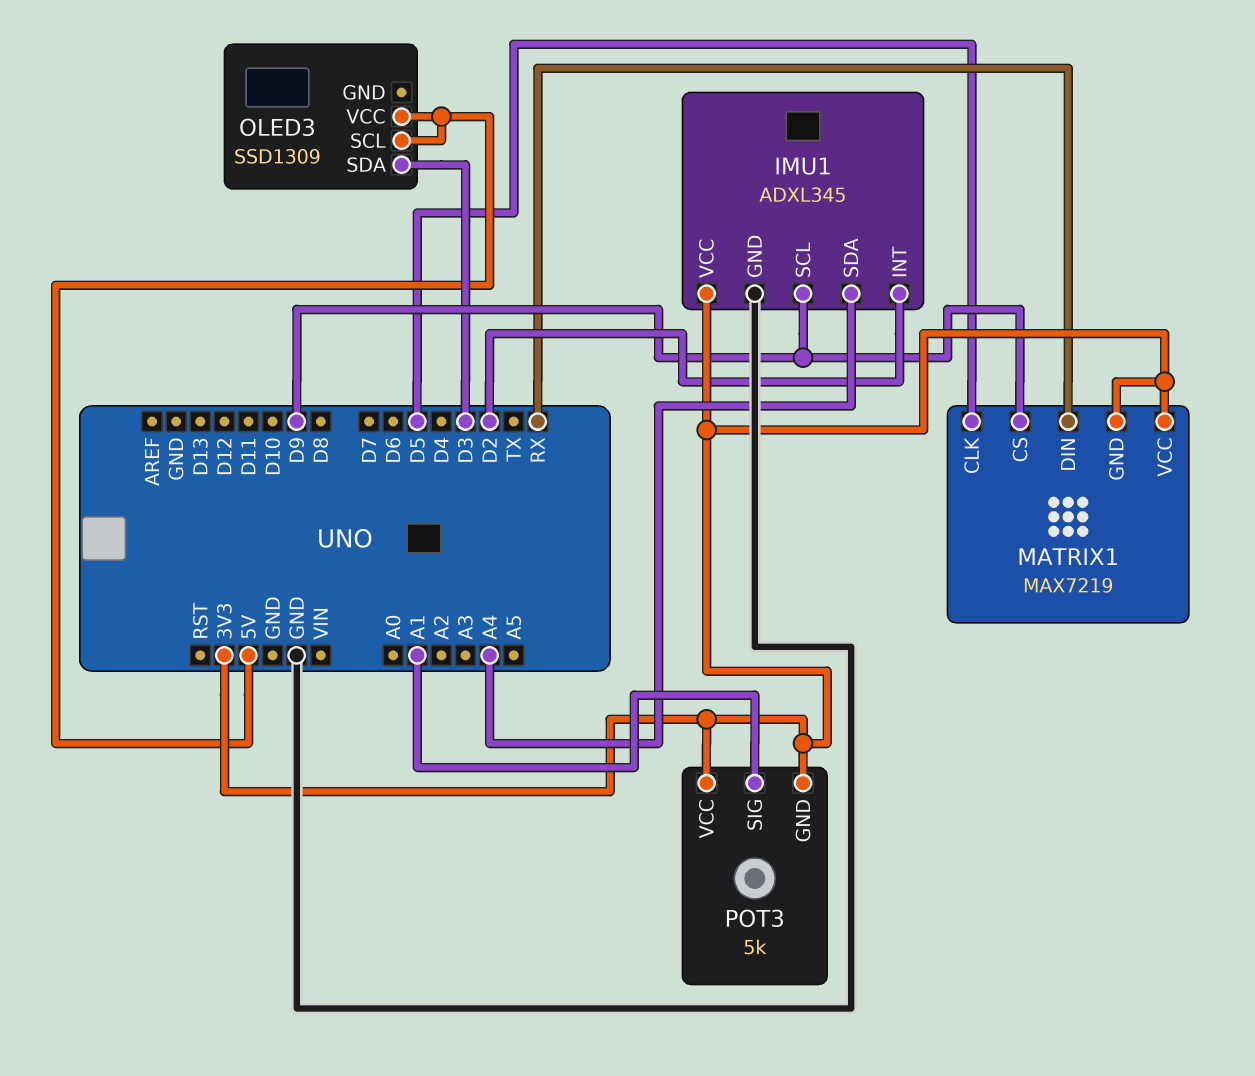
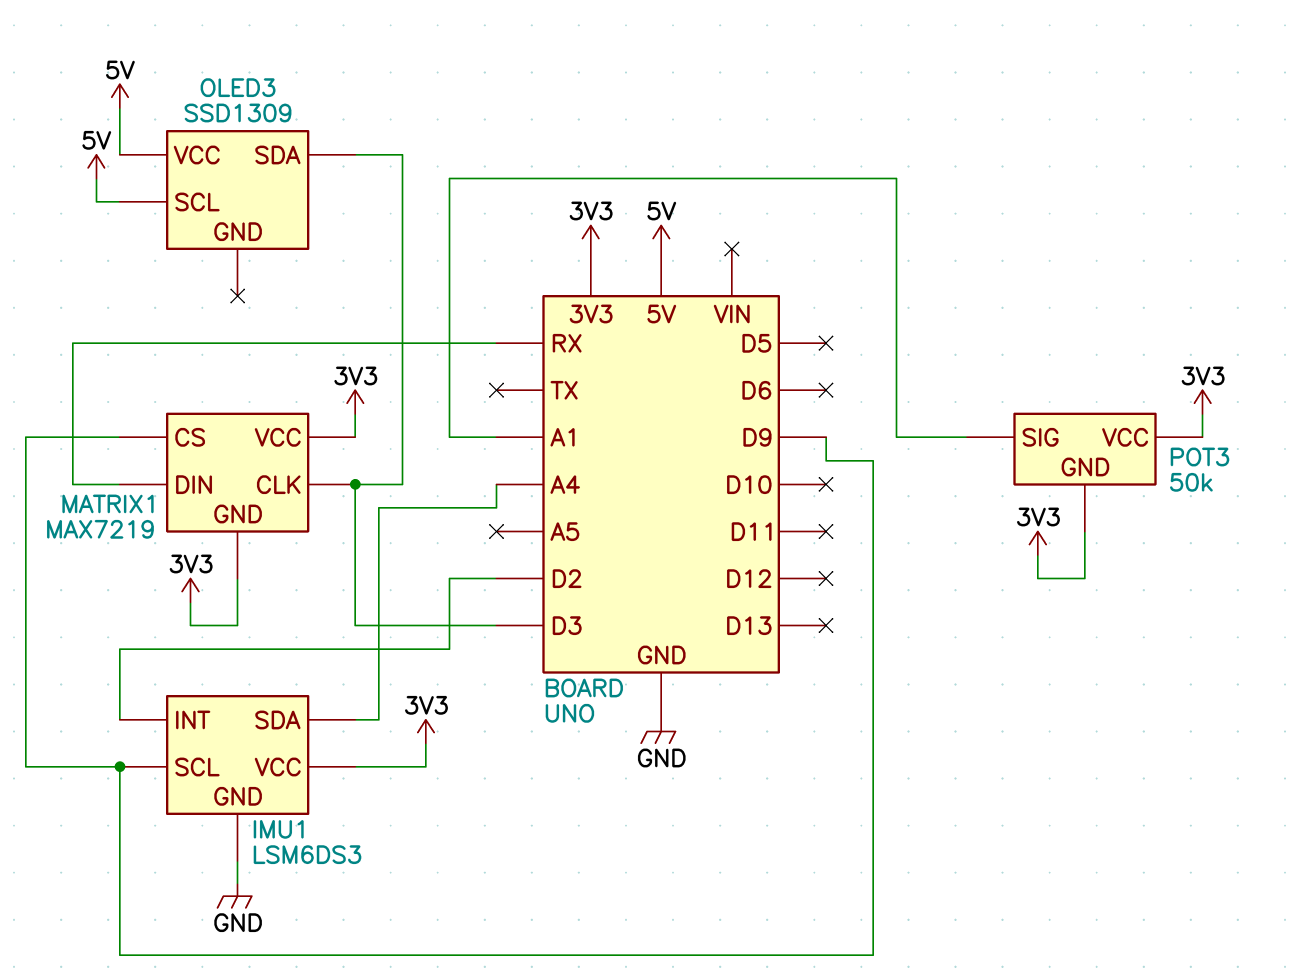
IMU1: ADXL345 -> LSM6DS3
MATRIX1 pin CLK: D5 -> D3
POT3: 5k -> 50k

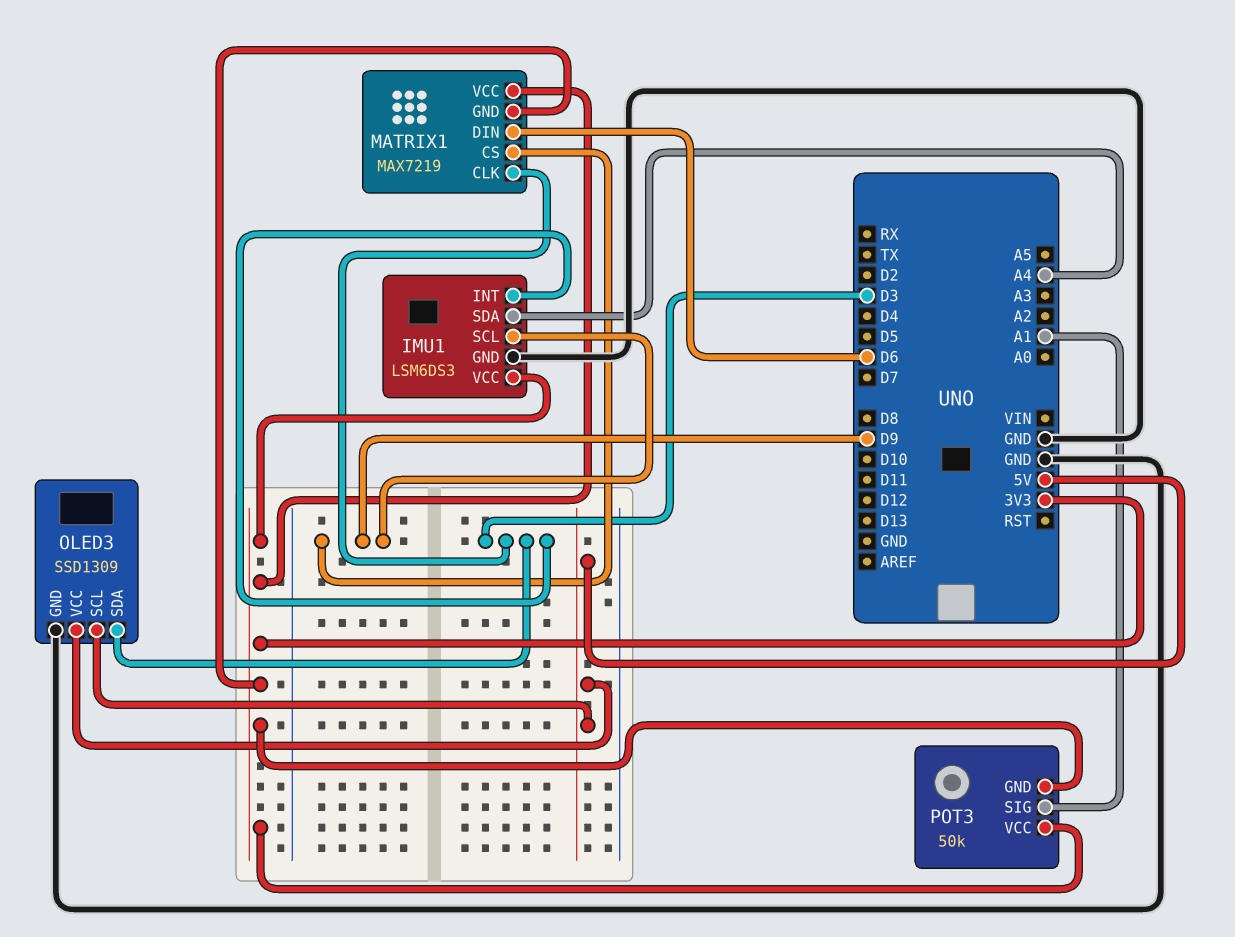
IMU1 pin INT: D2 -> D3
MATRIX1 pin DIN: RX -> D6
OLED3 pin GND: none -> GND

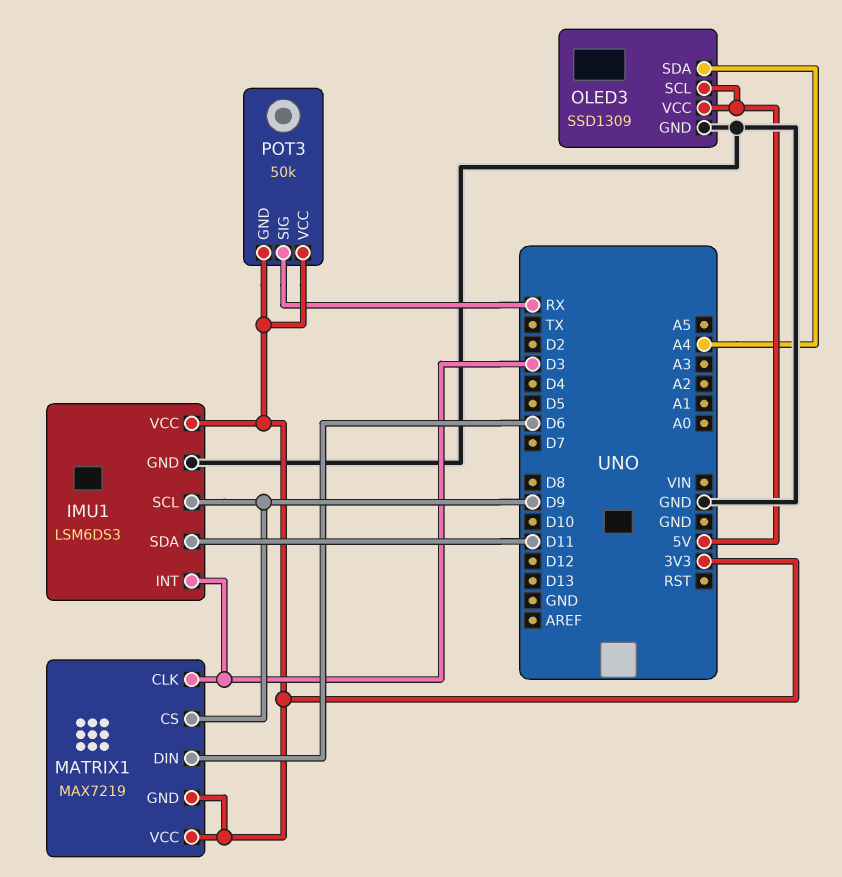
IMU1 pin SDA: A4 -> D11
OLED3 pin SDA: D3 -> A4
POT3 pin SIG: A1 -> RX

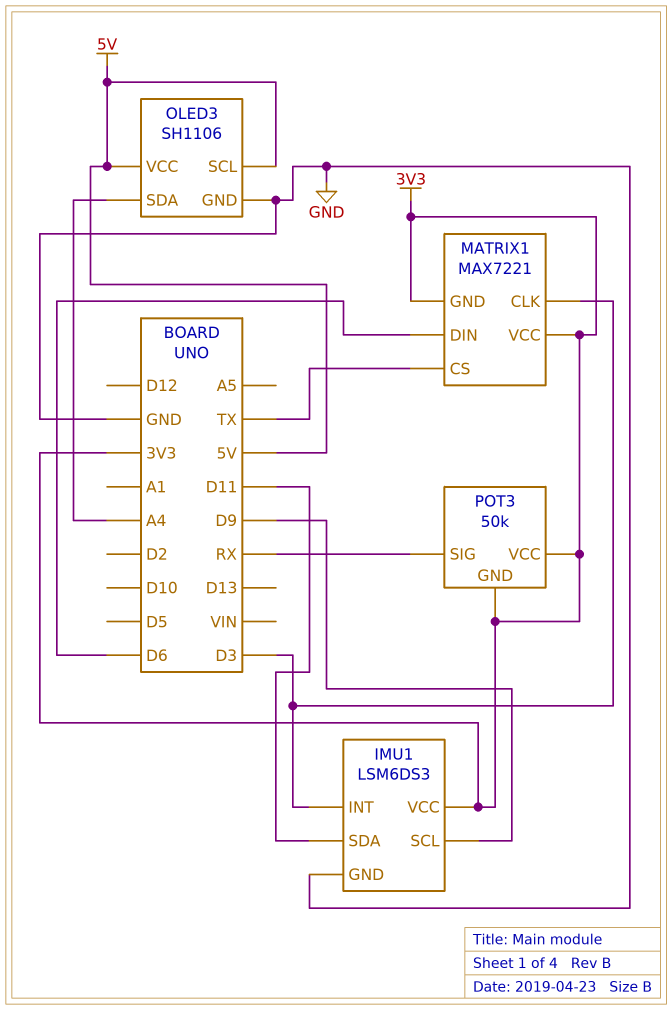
MATRIX1: MAX7219 -> MAX7221
MATRIX1 pin CS: D9 -> TX
OLED3: SSD1309 -> SH1106

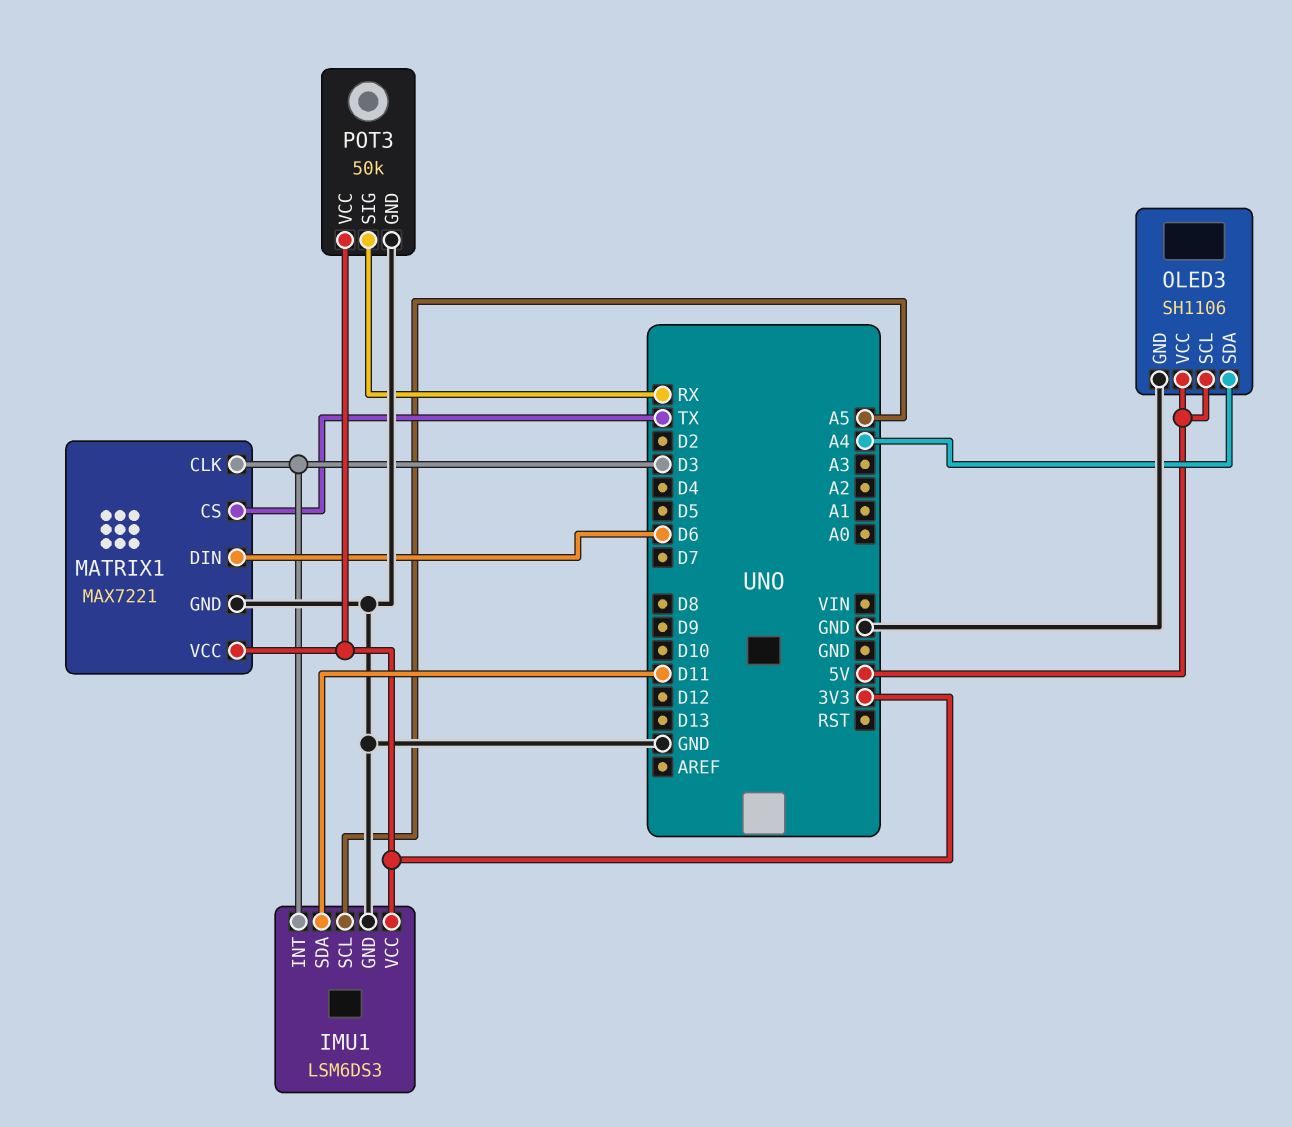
IMU1 pin SCL: D9 -> A5
MATRIX1 pin GND: 3V3 -> GND
POT3 pin GND: 3V3 -> GND

